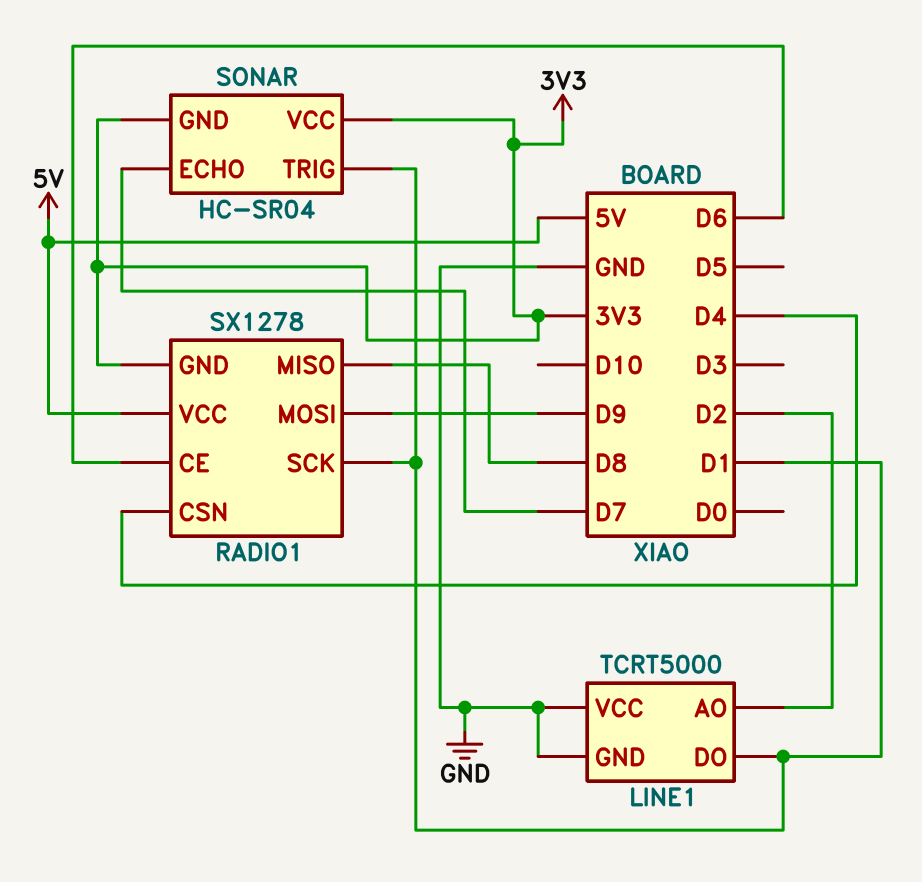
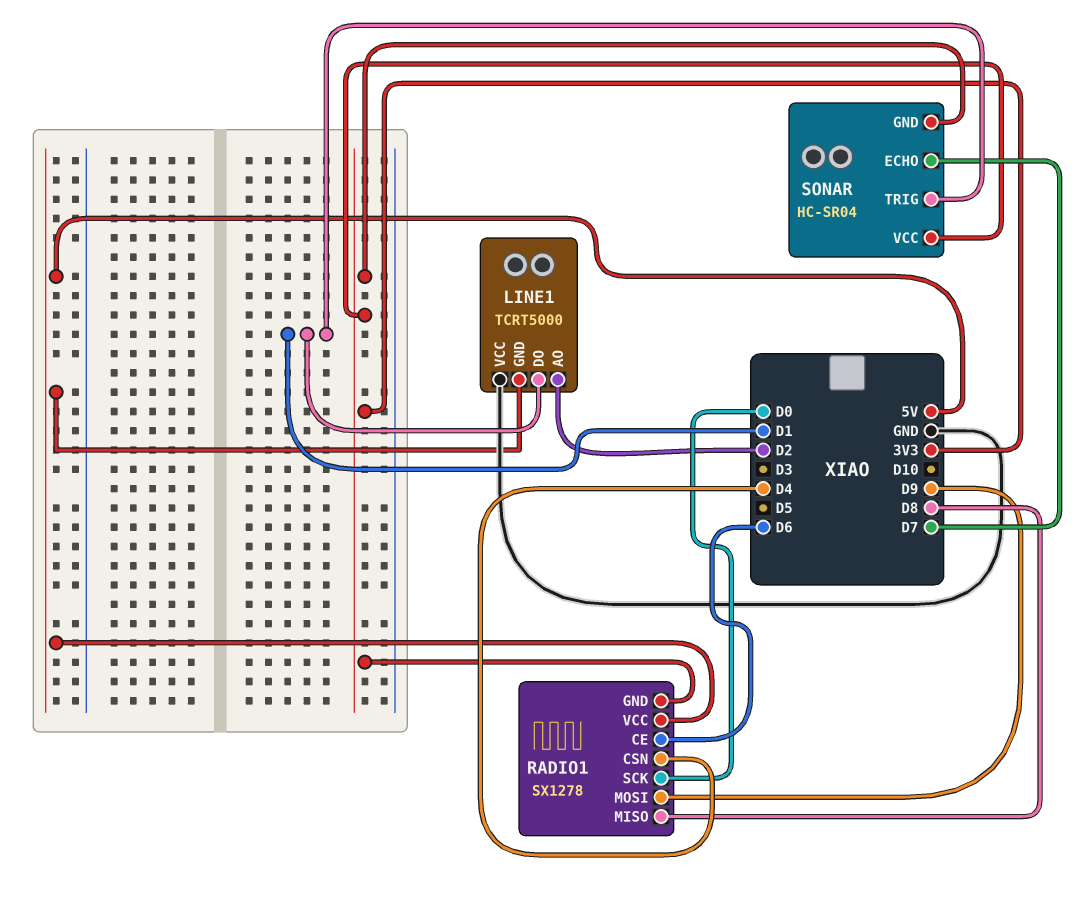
LINE1 pin GND: GND -> 5V
RADIO1 pin SCK: D1 -> D0

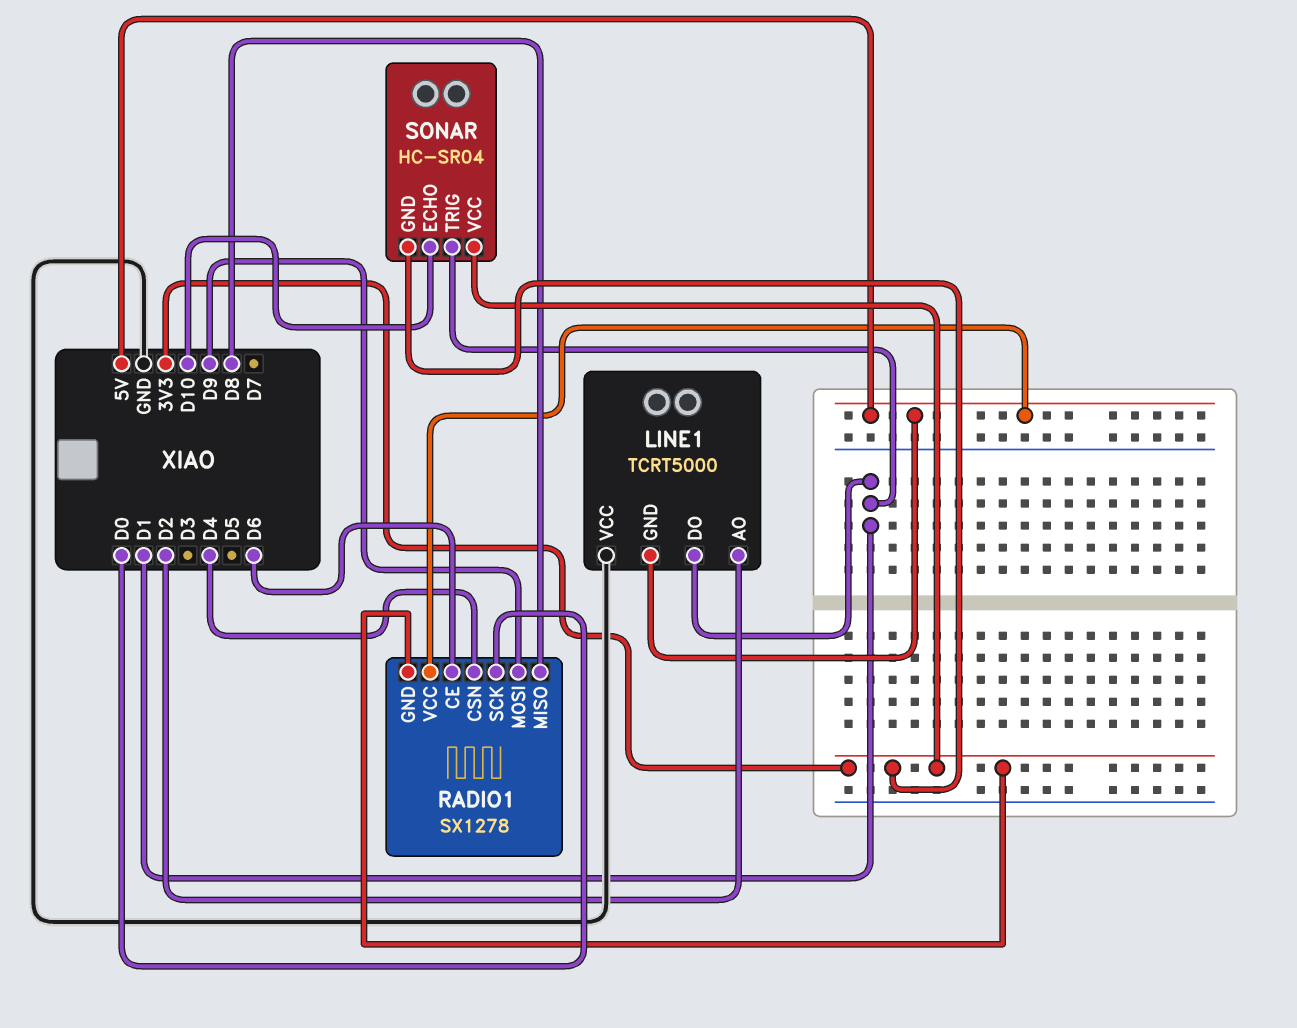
SONAR pin ECHO: D7 -> D10

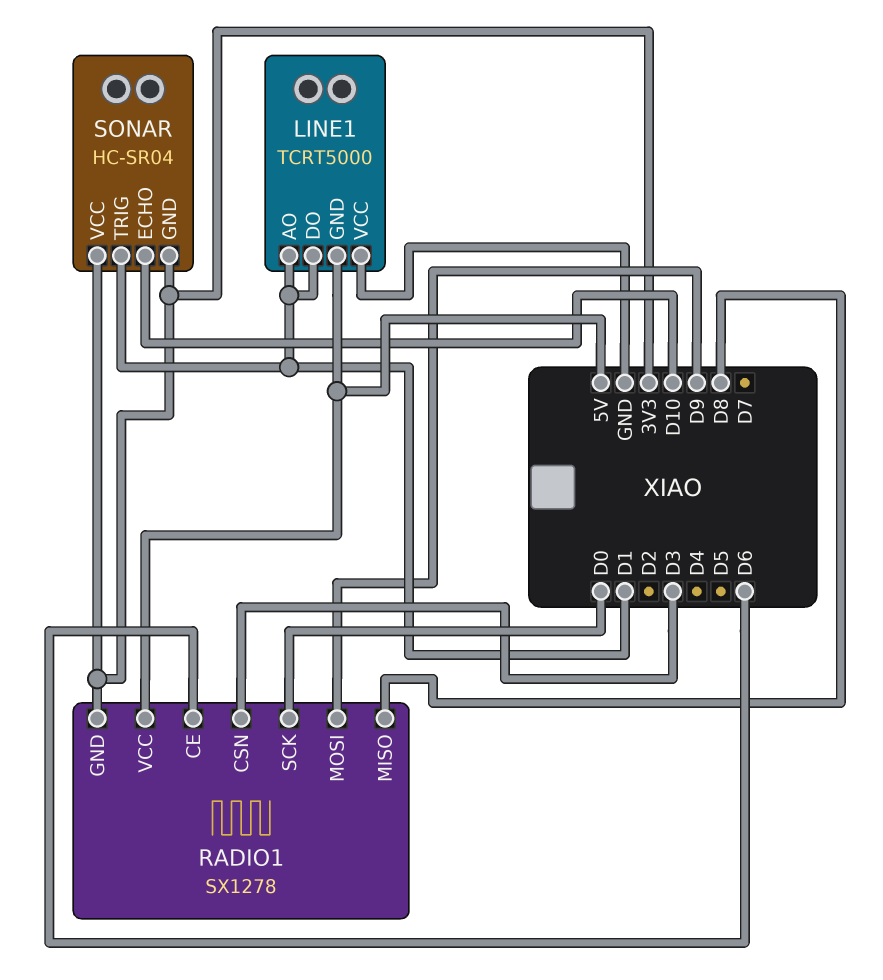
LINE1 pin AO: D2 -> D1
RADIO1 pin CSN: D4 -> D3

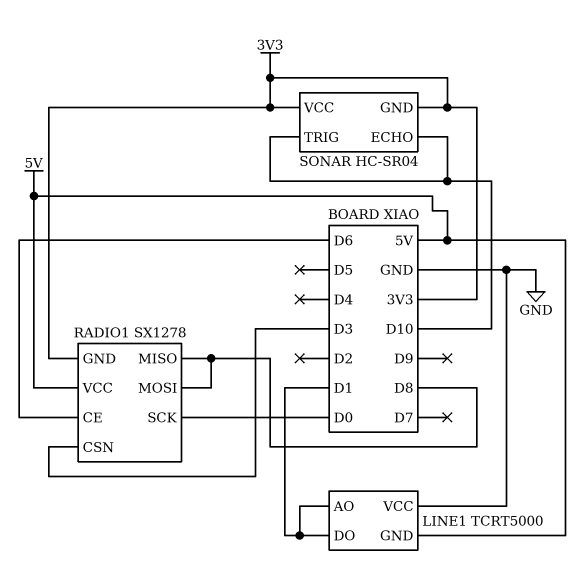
RADIO1 pin MOSI: D9 -> D8
SONAR pin TRIG: D1 -> D10

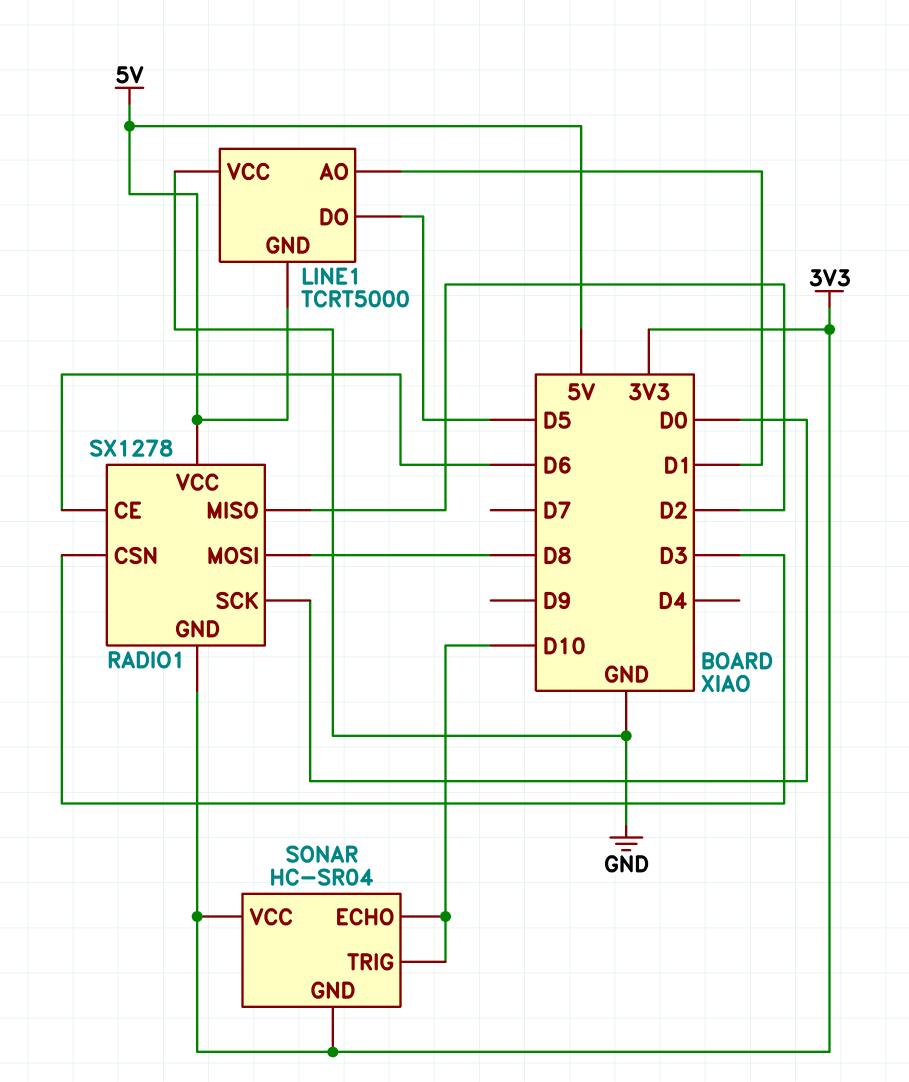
LINE1 pin DO: D1 -> D5
RADIO1 pin MISO: D8 -> D2

